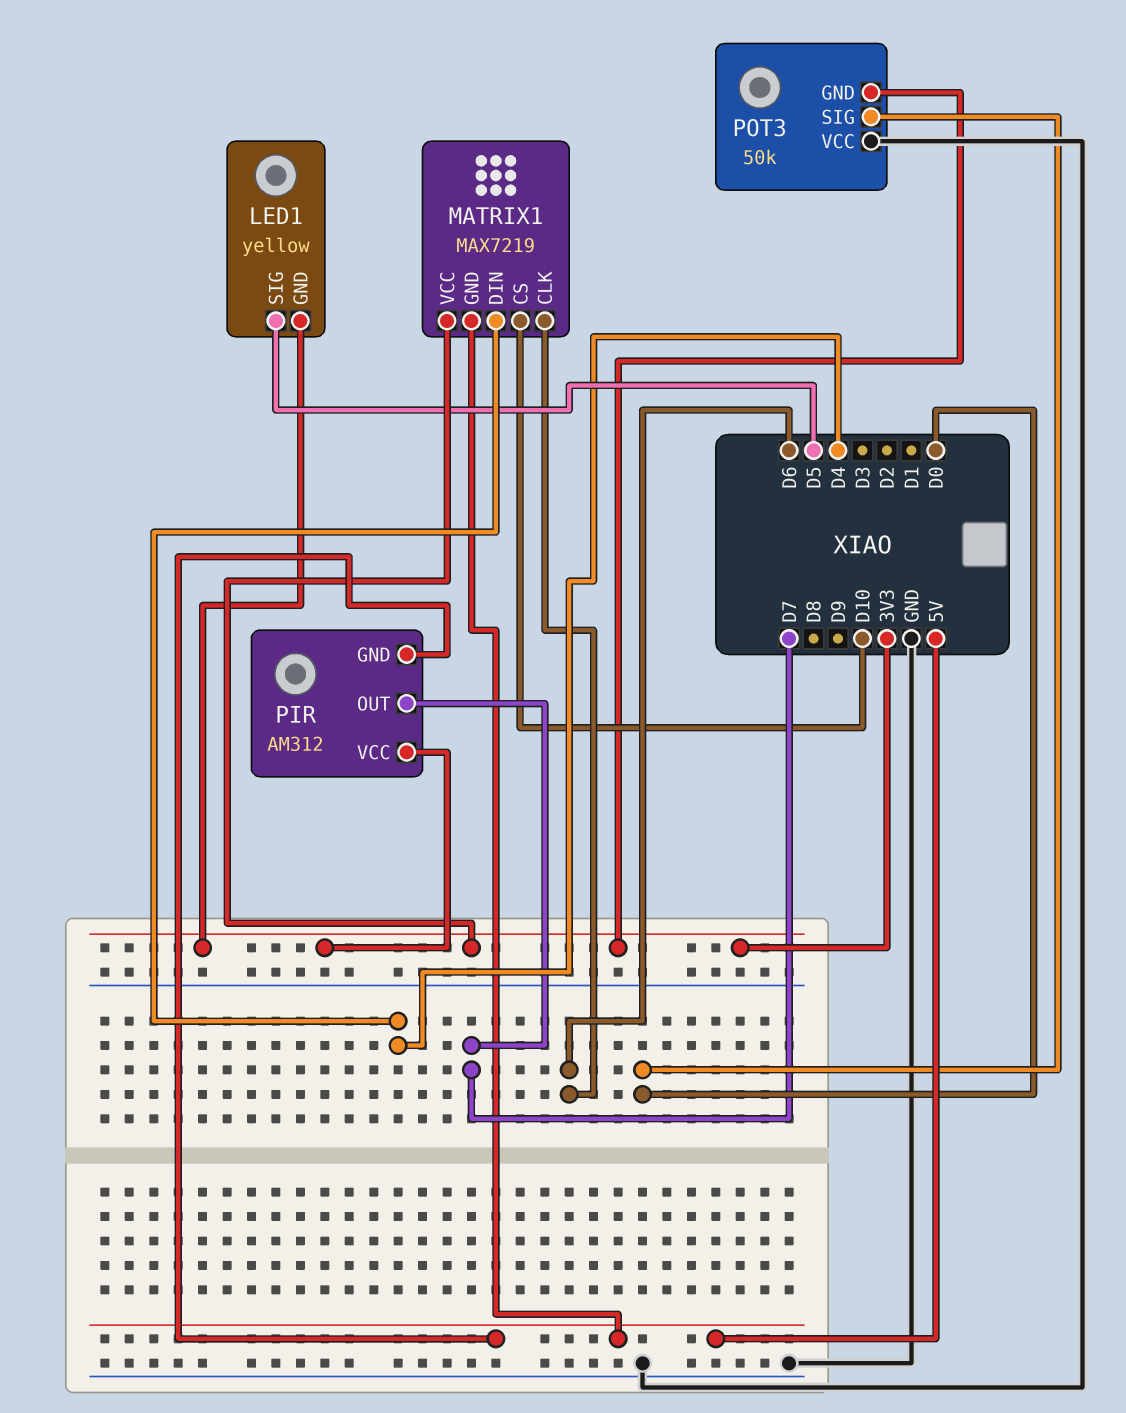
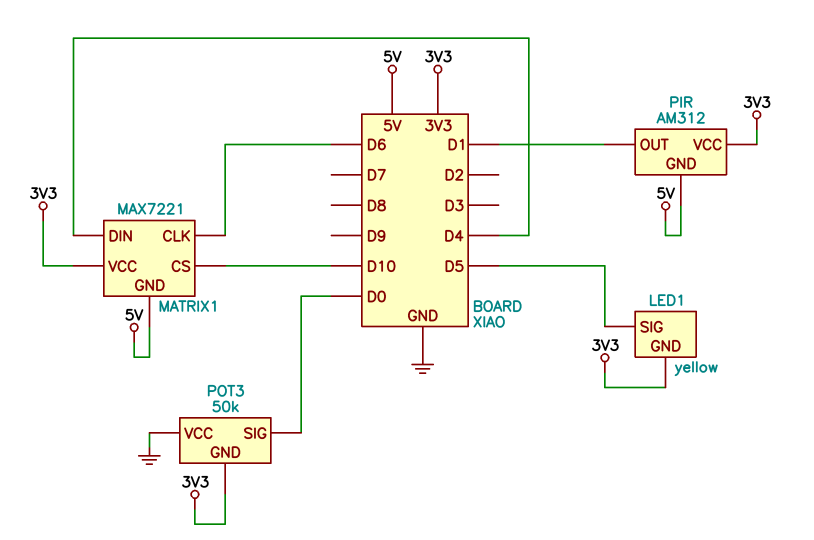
MATRIX1: MAX7219 -> MAX7221
PIR pin OUT: D7 -> D1

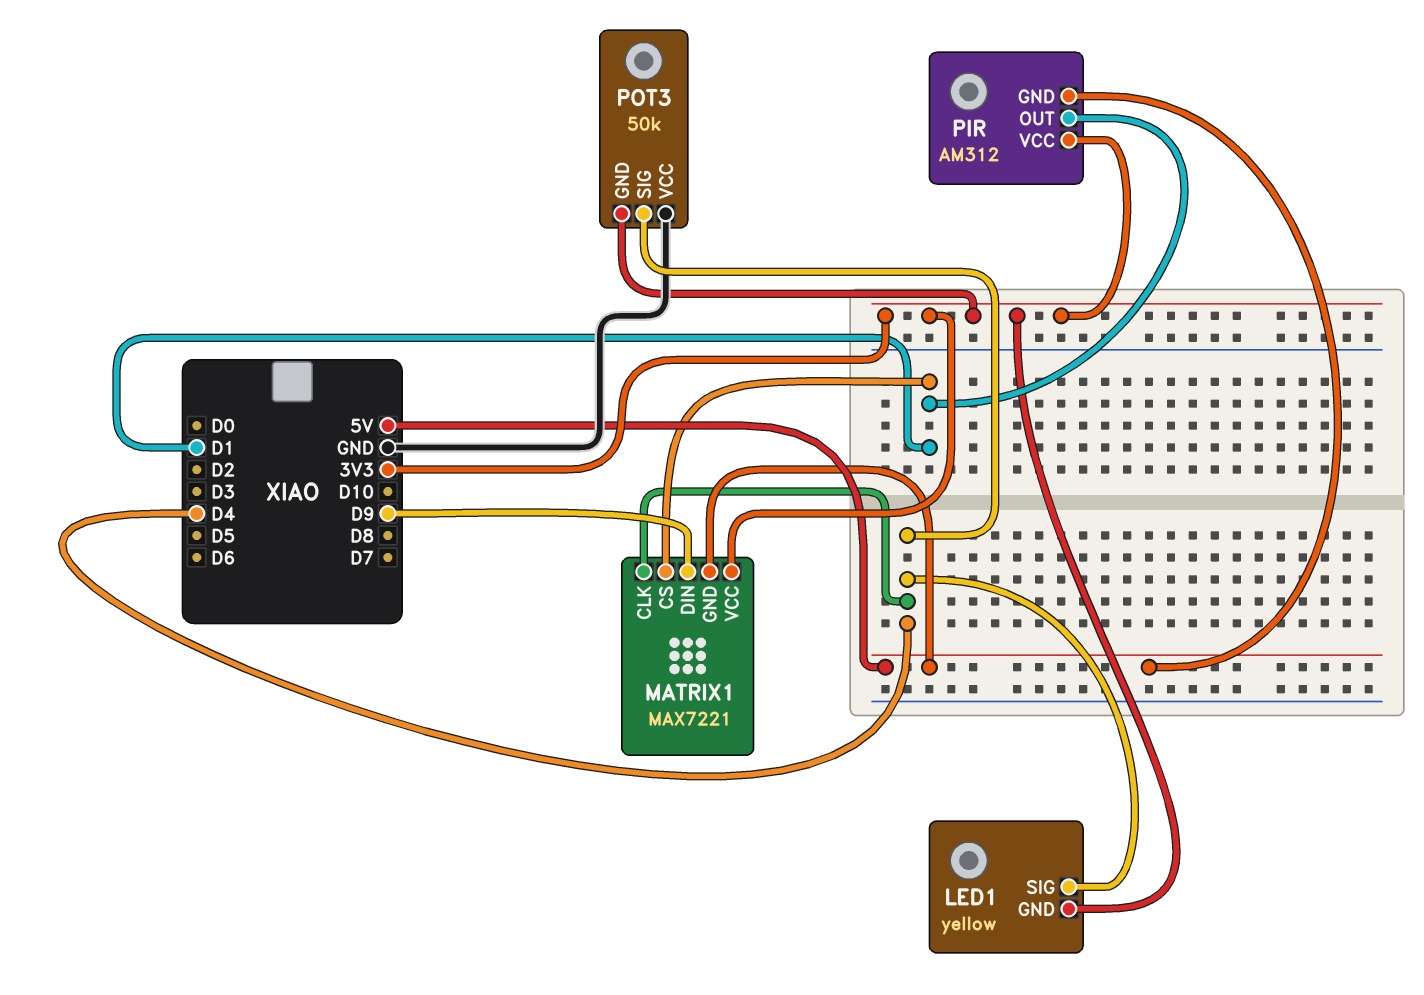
LED1 pin SIG: D5 -> D4
MATRIX1 pin CLK: D6 -> D4
MATRIX1 pin CS: D10 -> D1
MATRIX1 pin DIN: D4 -> D9
POT3 pin SIG: D0 -> D4

